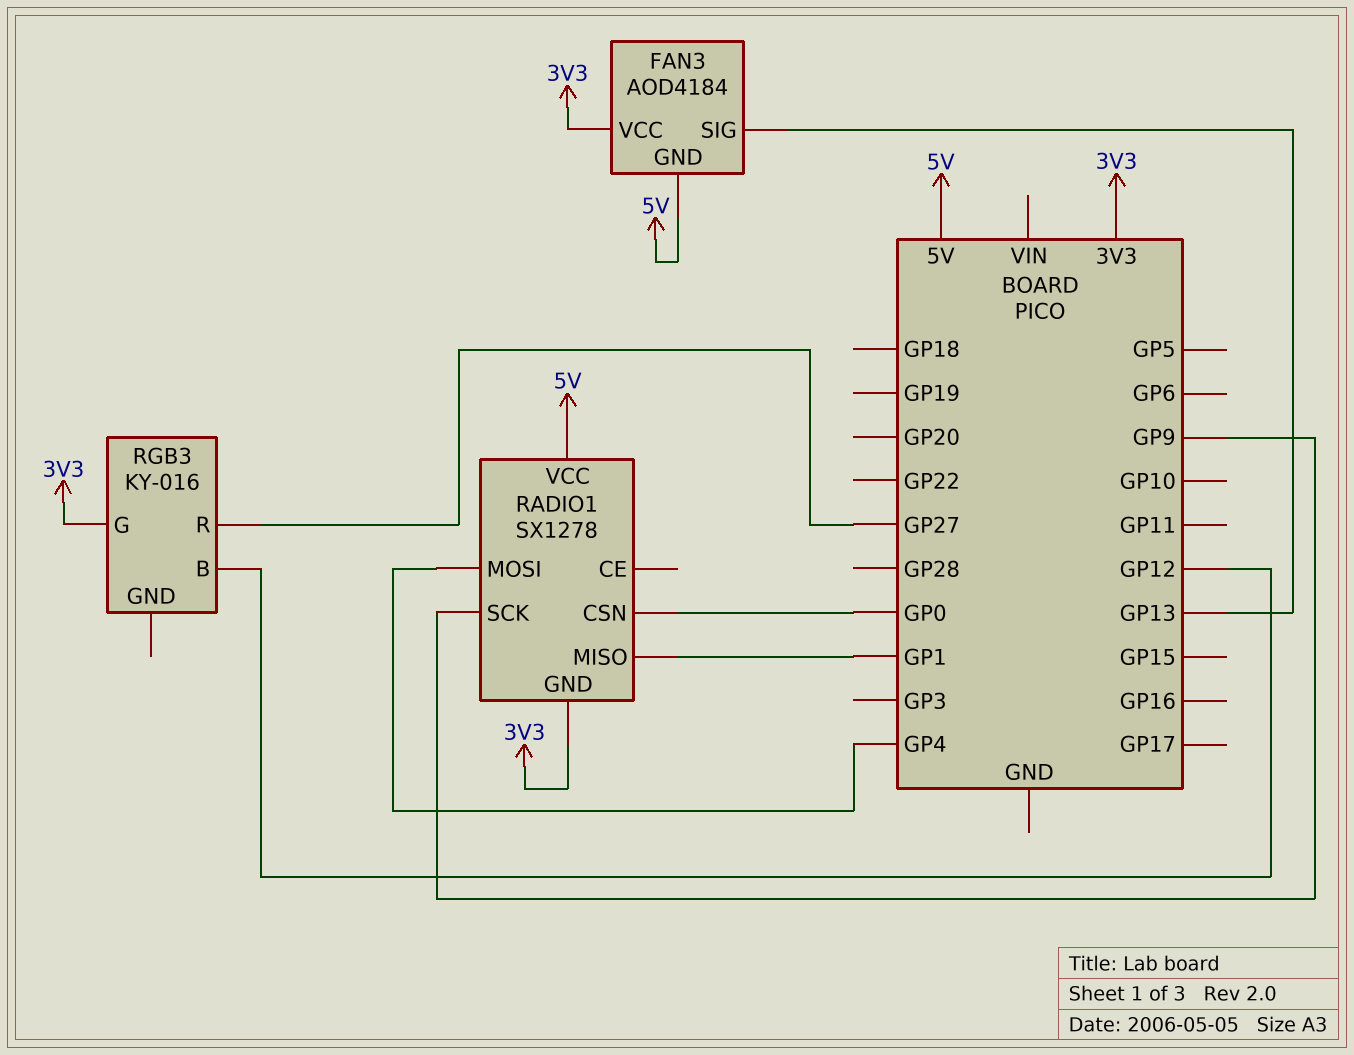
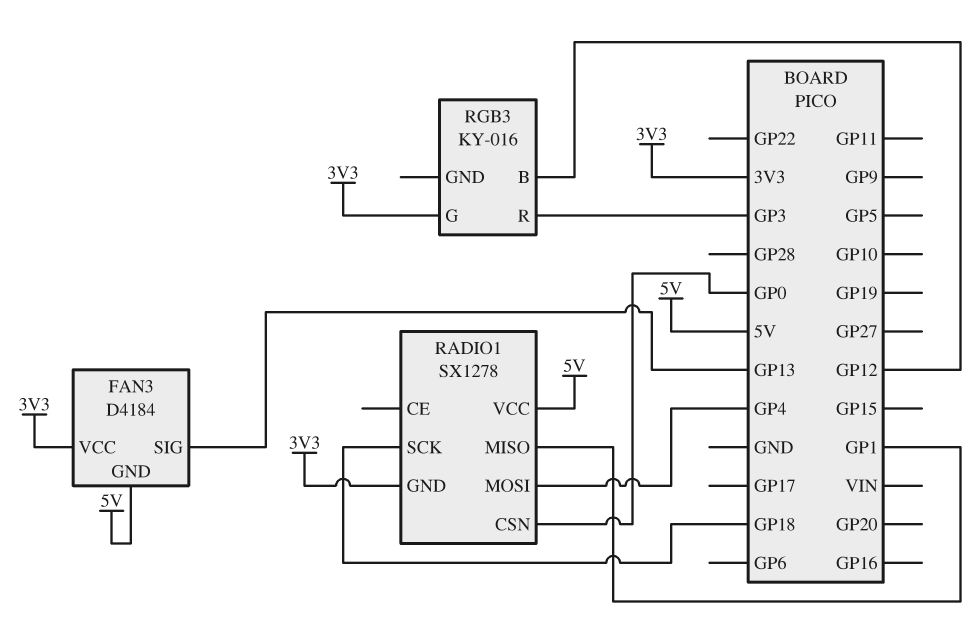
FAN3: AOD4184 -> D4184
RADIO1 pin SCK: GP9 -> GP18
RGB3 pin R: GP27 -> GP3

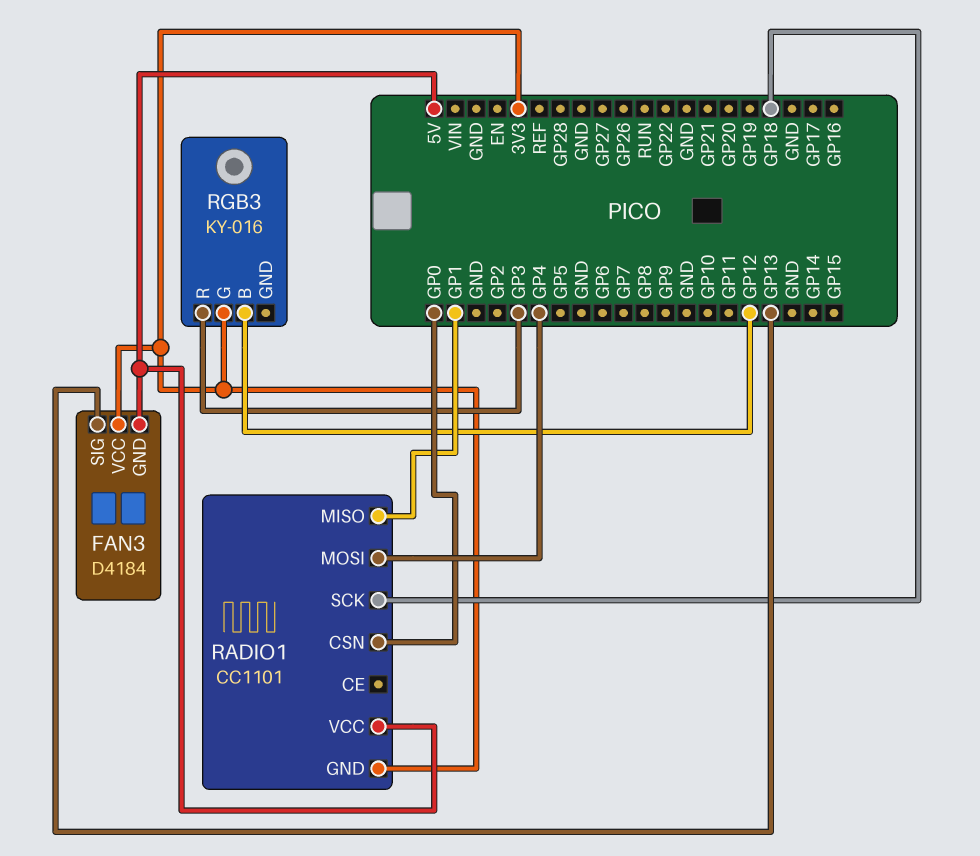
RADIO1: SX1278 -> CC1101

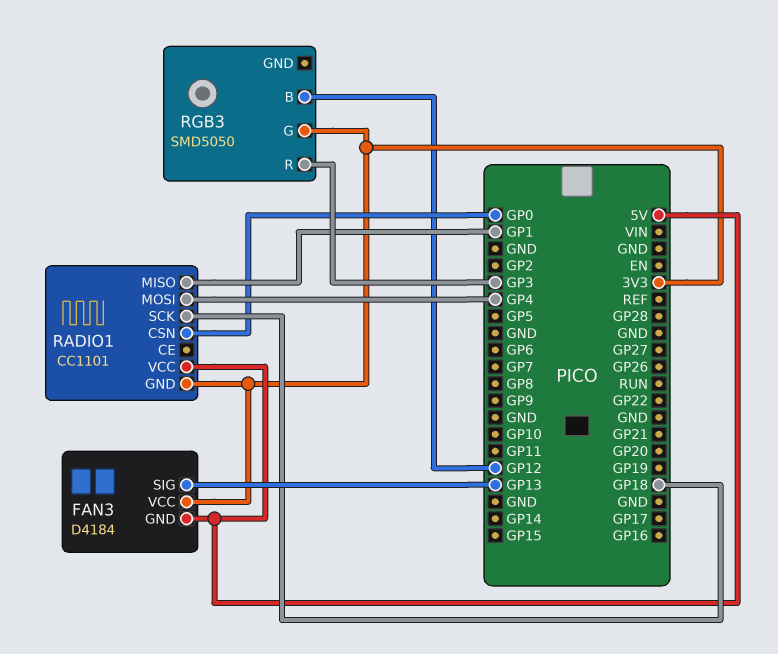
RGB3: KY-016 -> SMD5050

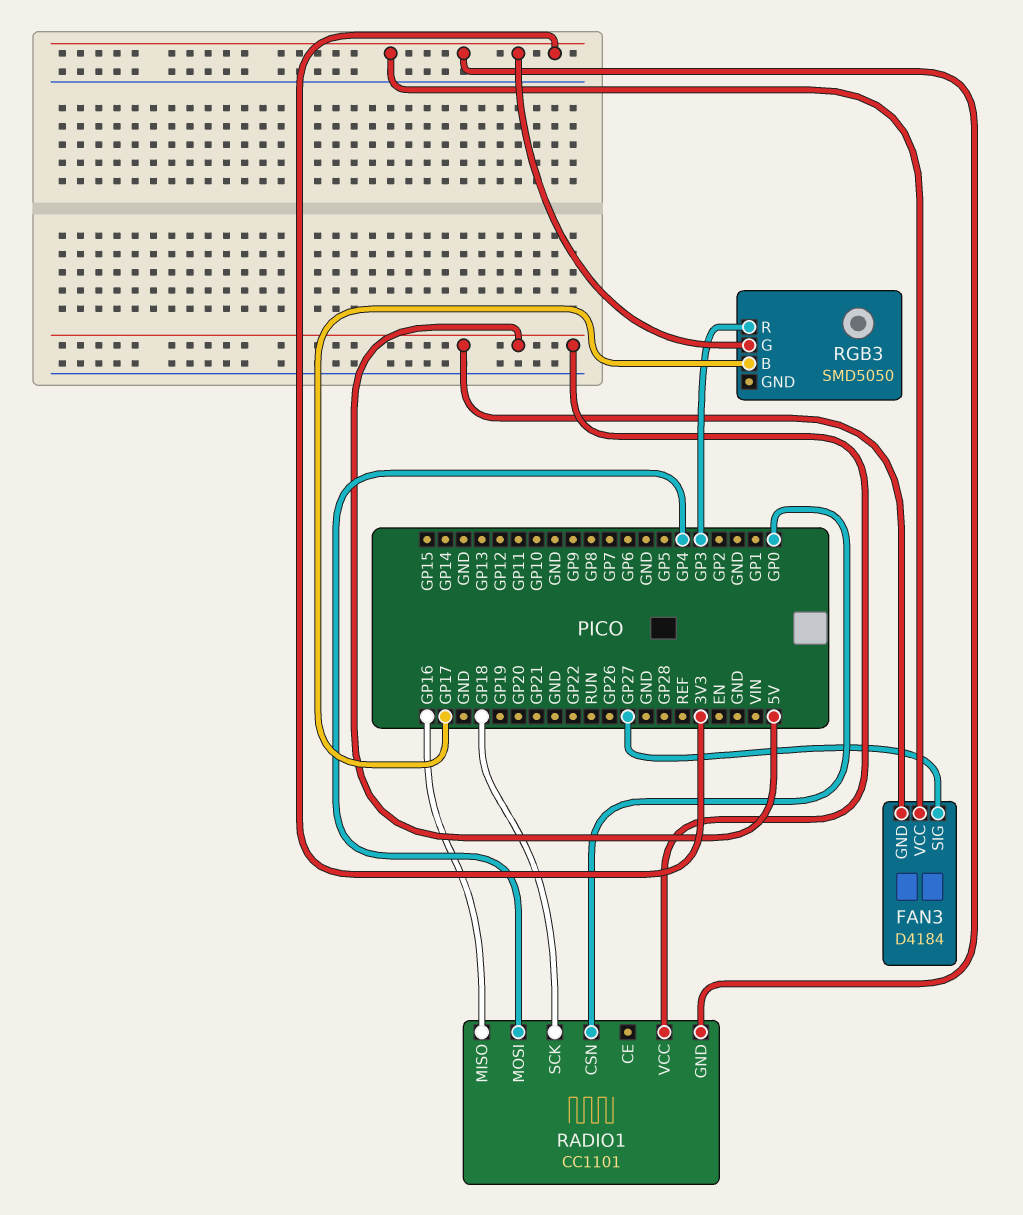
FAN3 pin SIG: GP13 -> GP27
RADIO1 pin MISO: GP1 -> GP16
RGB3 pin B: GP12 -> GP17

